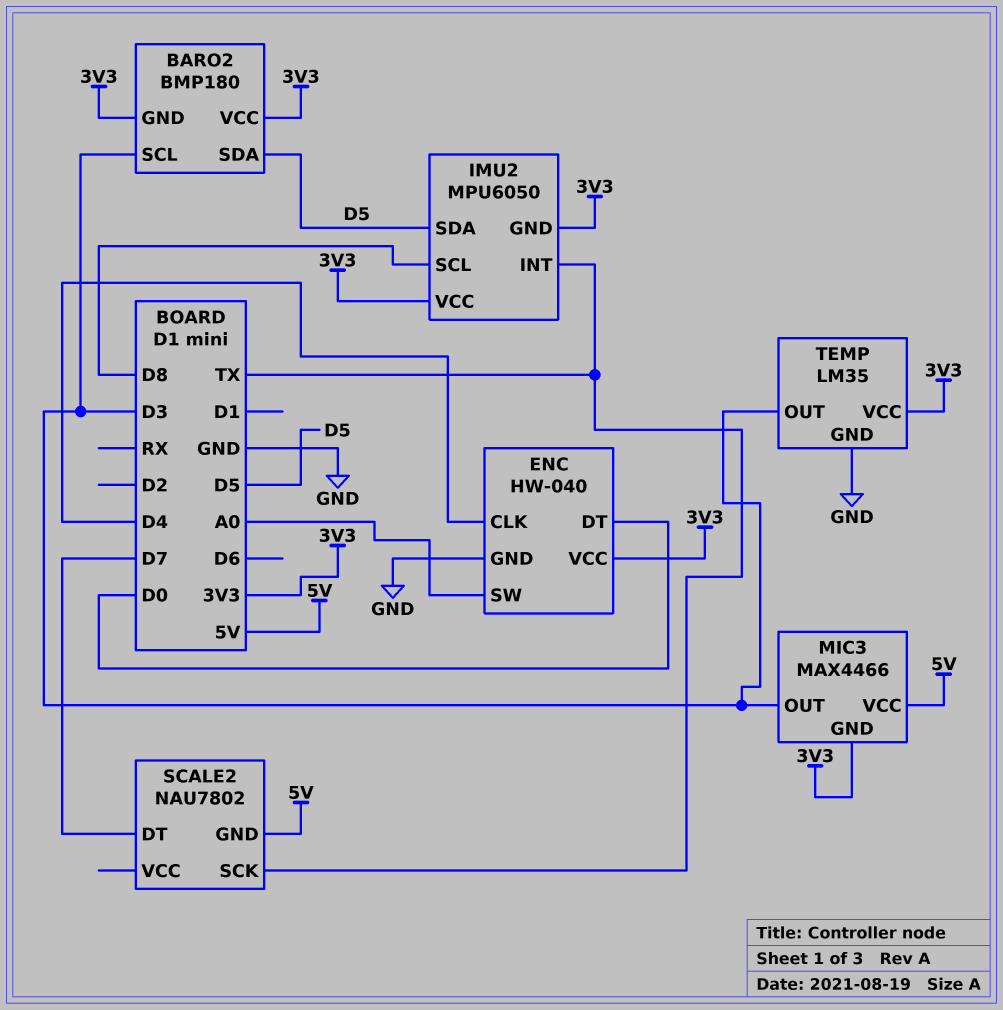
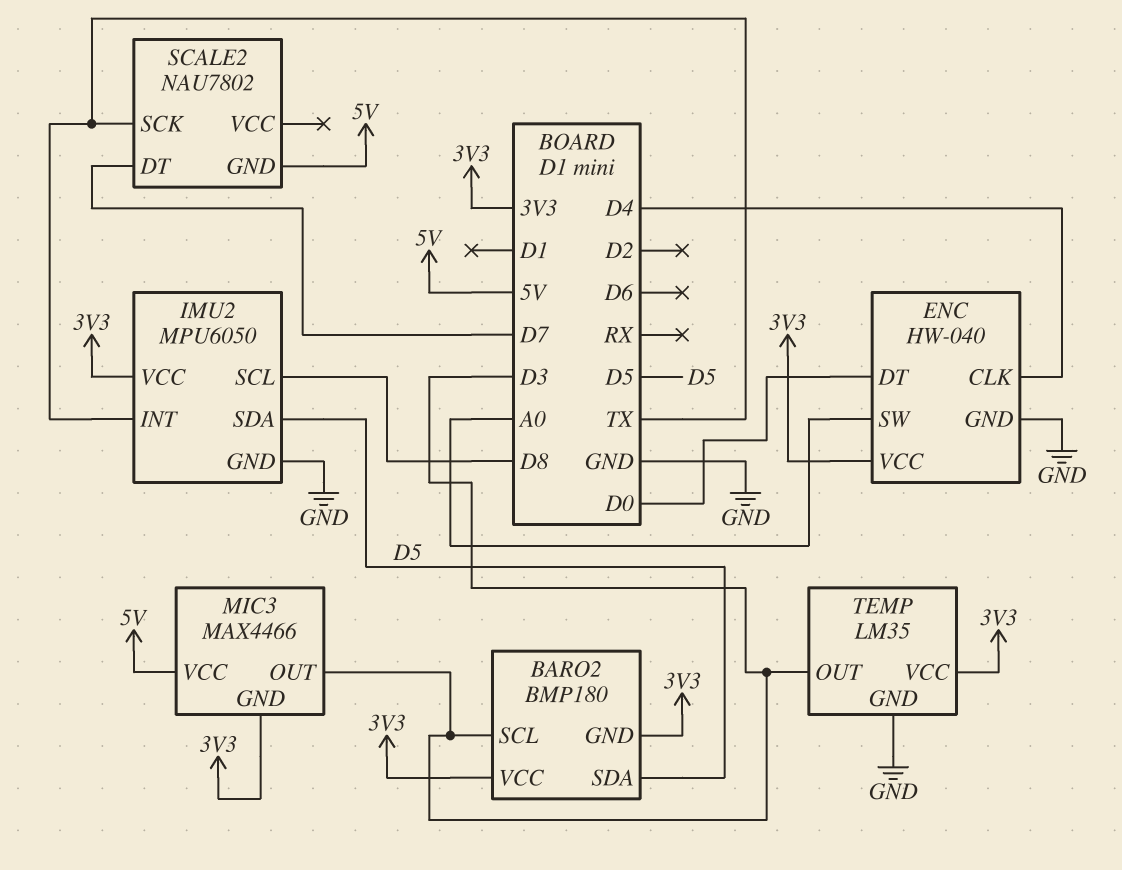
IMU2 pin GND: 3V3 -> GND

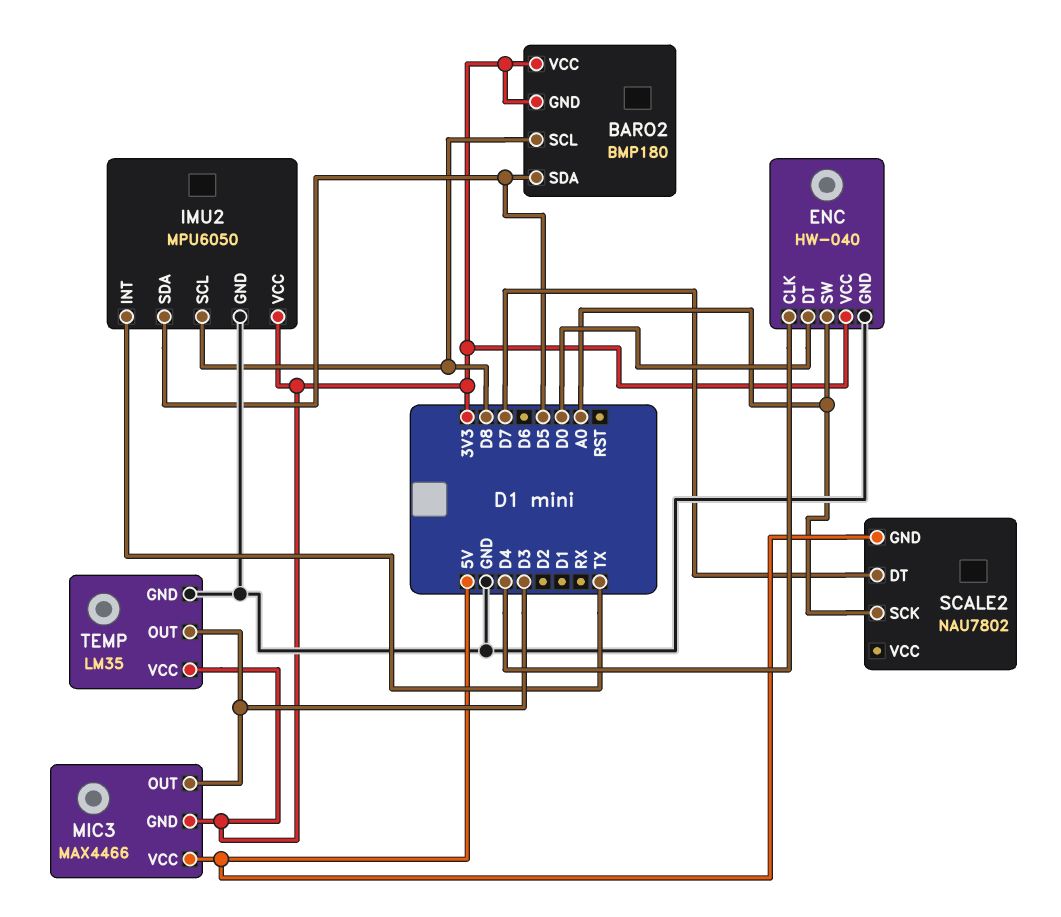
BARO2 pin SCL: D3 -> D8
SCALE2 pin SCK: TX -> A0

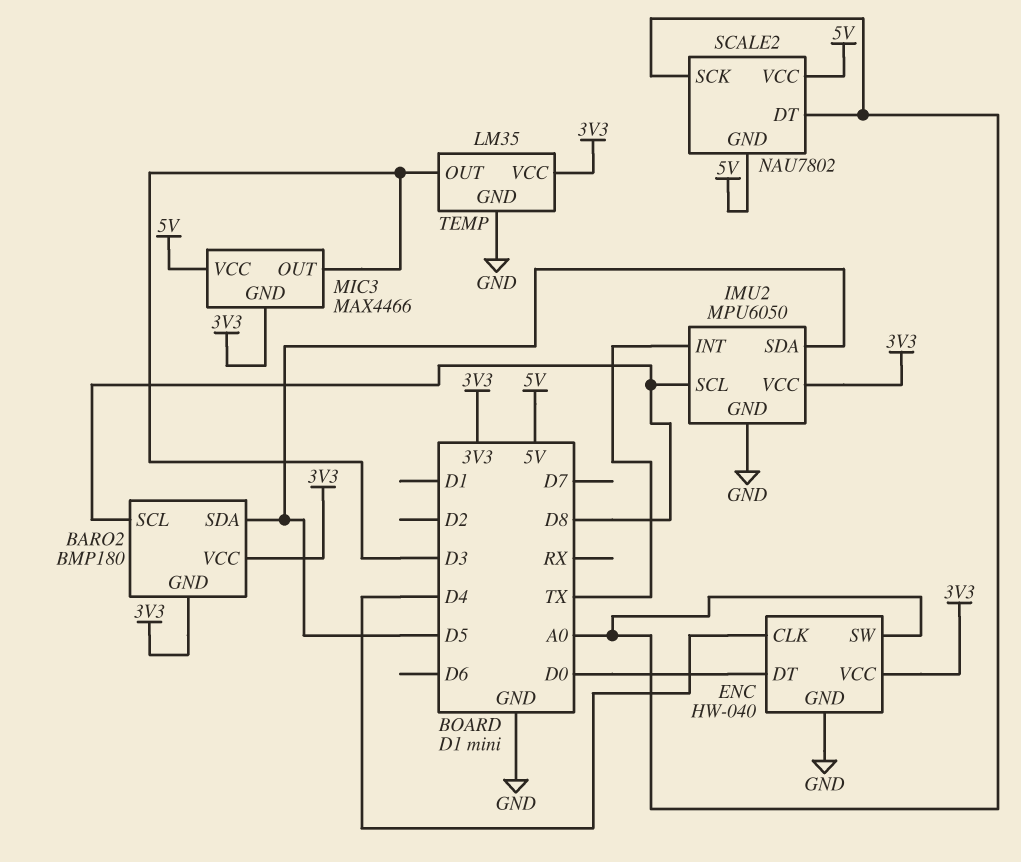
SCALE2 pin DT: D7 -> A0
SCALE2 pin VCC: none -> 5V

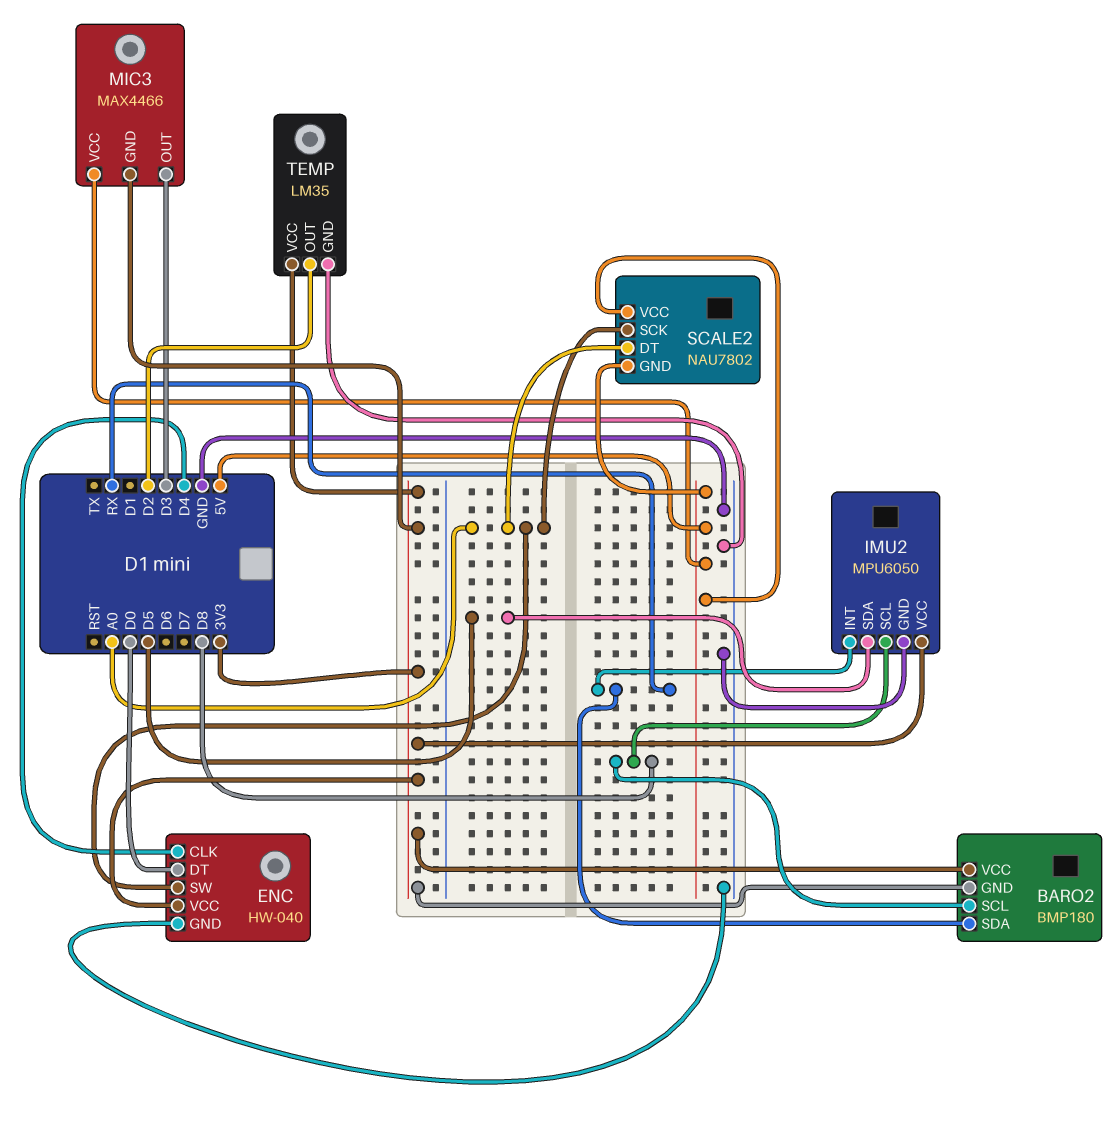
BARO2 pin SDA: D5 -> RX
IMU2 pin INT: TX -> RX
TEMP pin OUT: D3 -> D2

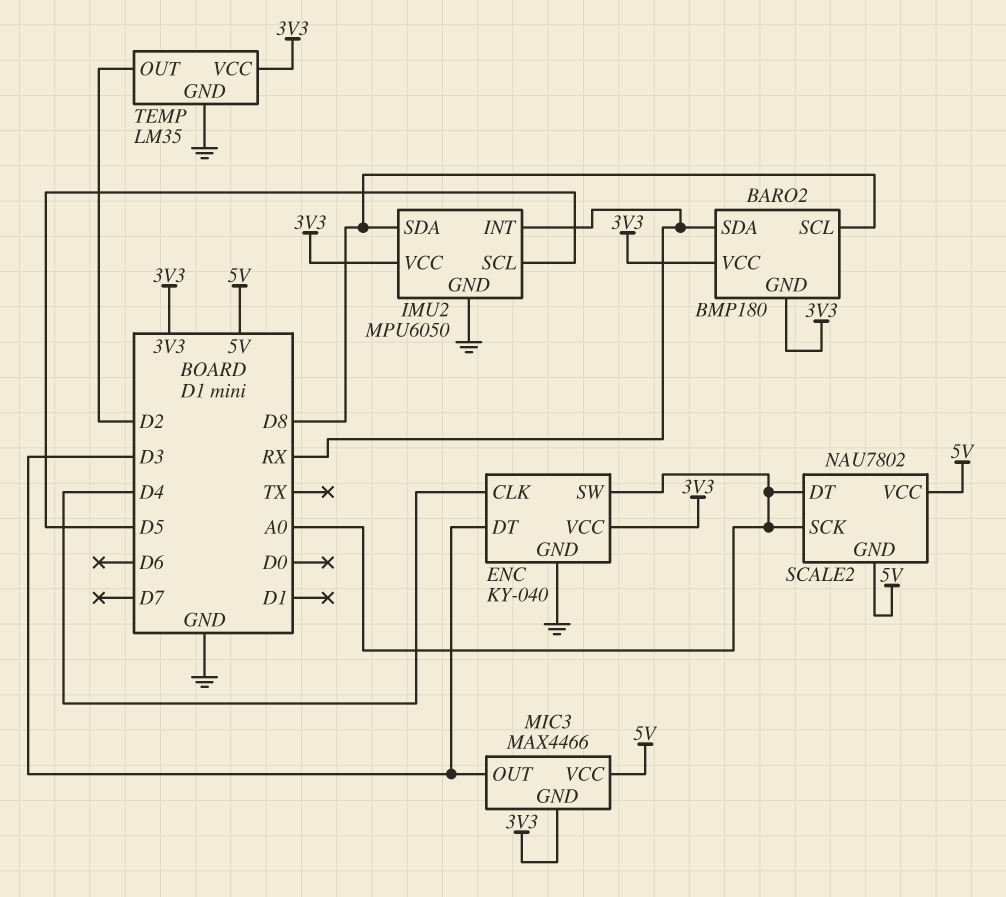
ENC: HW-040 -> KY-040
ENC pin DT: D0 -> D3
IMU2 pin SCL: D8 -> D5
IMU2 pin SDA: D5 -> D8

